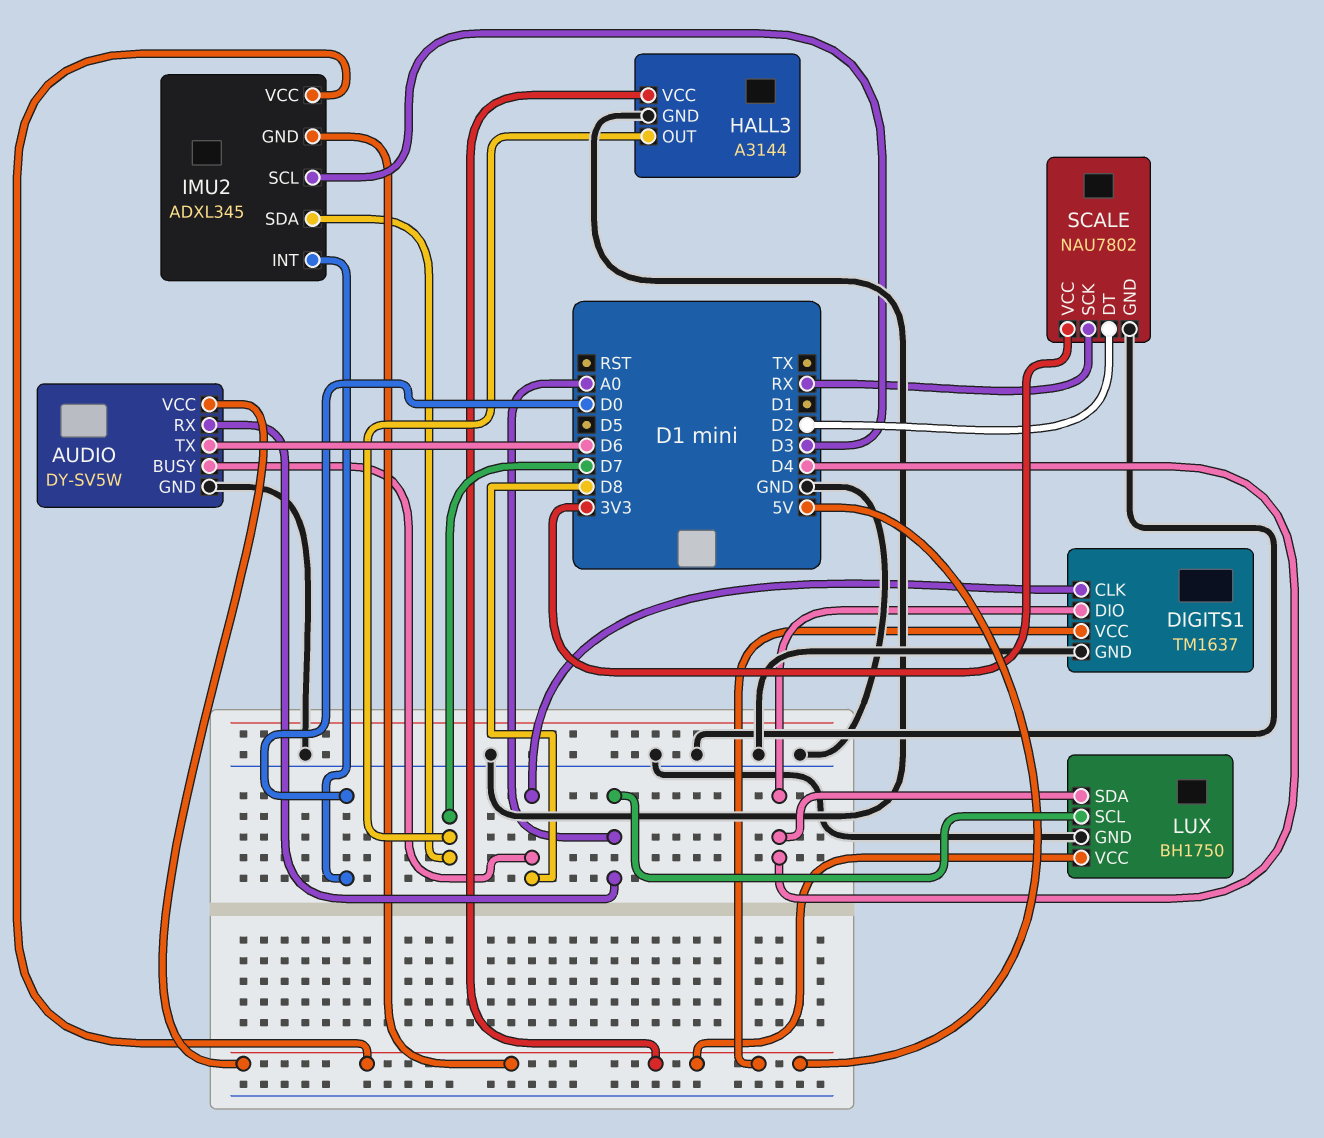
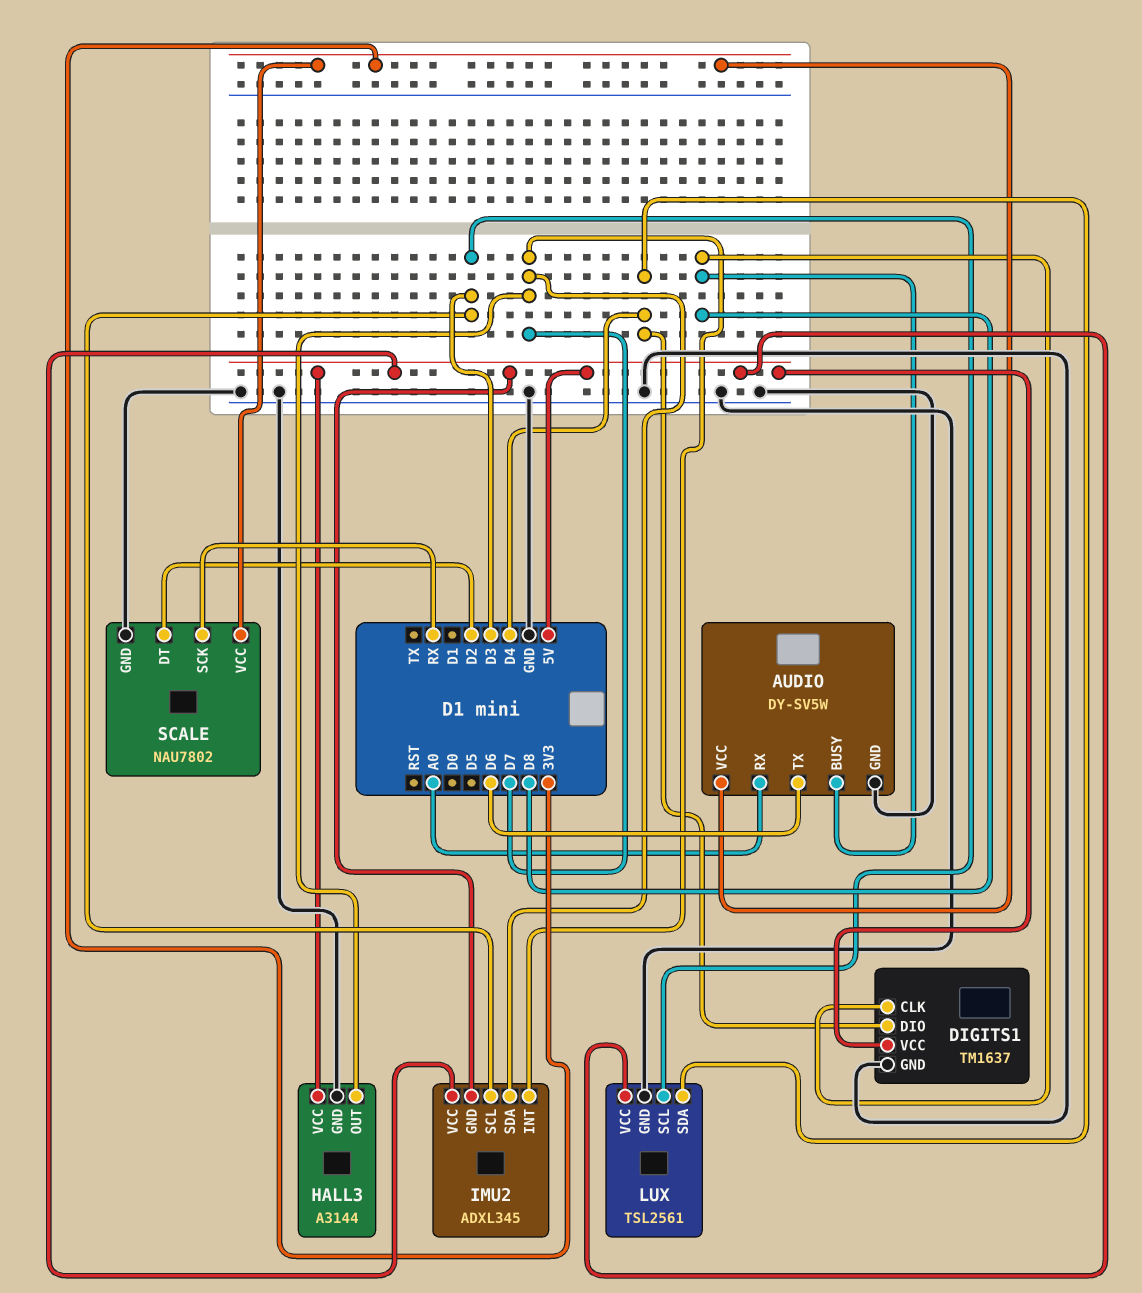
AUDIO pin VCC: 5V -> 3V3
IMU2 pin INT: D0 -> D7
LUX: BH1750 -> TSL2561
LUX pin SCL: A0 -> D3

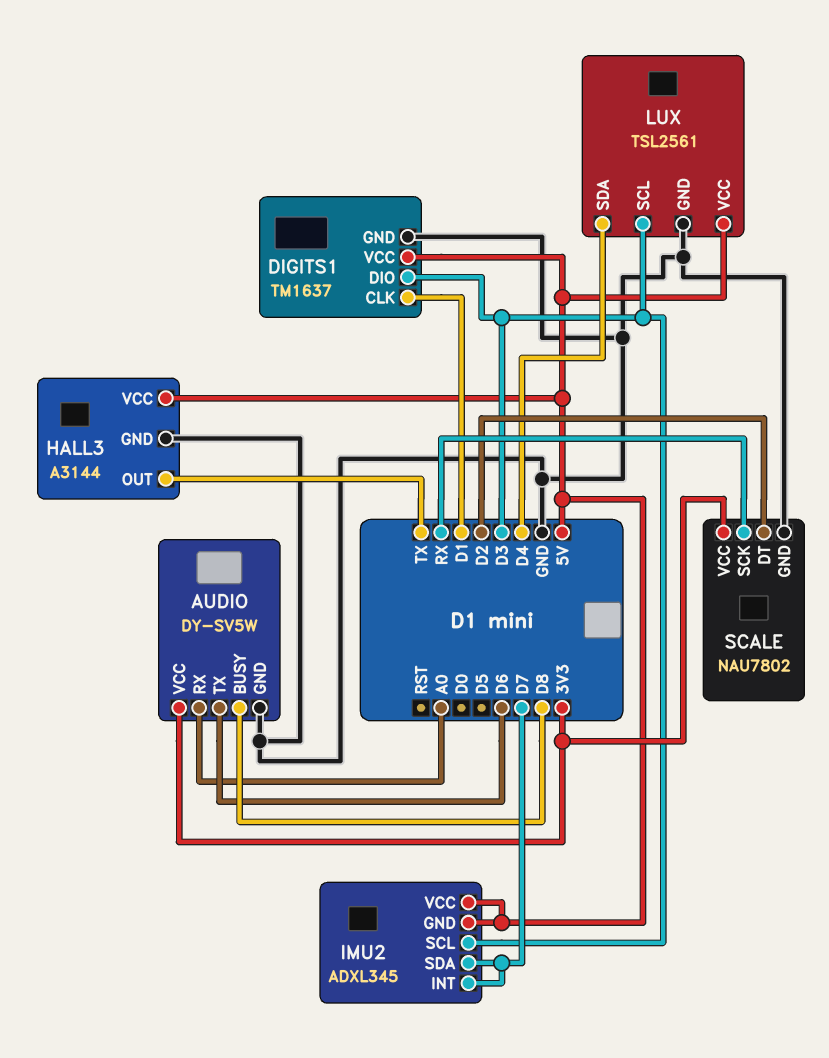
DIGITS1 pin CLK: D8 -> D1
DIGITS1 pin DIO: D4 -> D3
HALL3 pin OUT: D7 -> TX

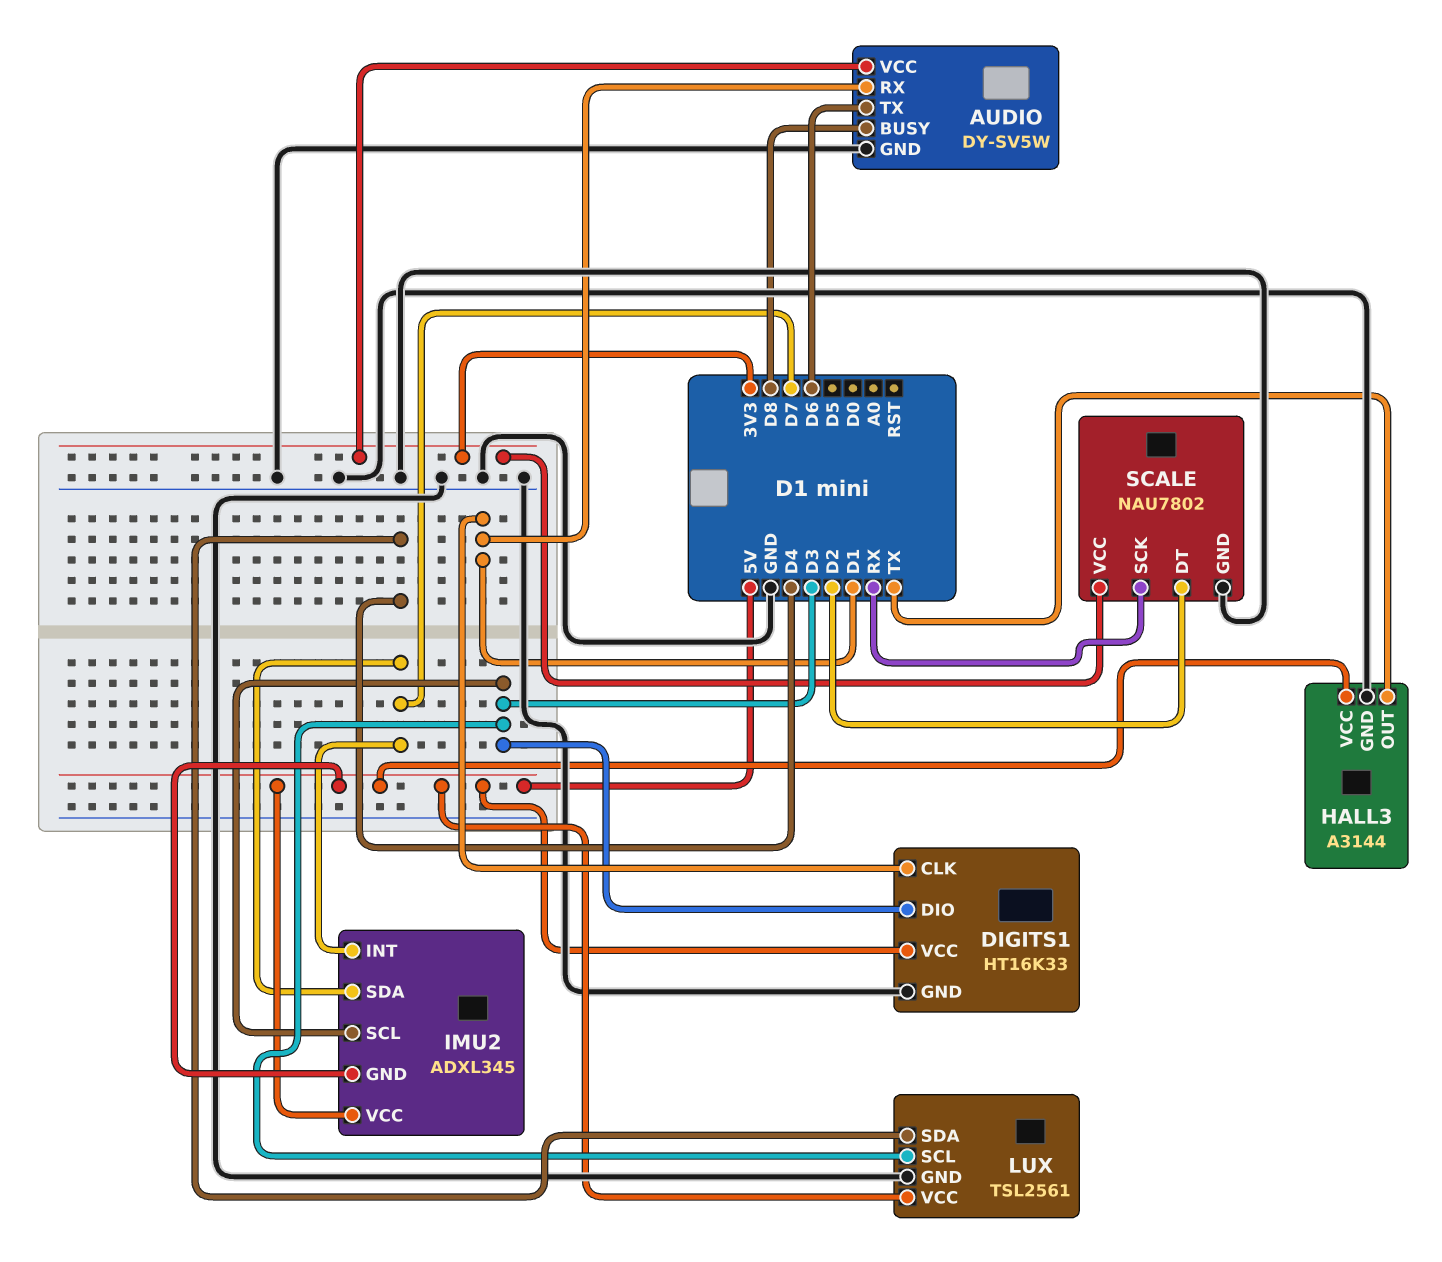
AUDIO pin RX: A0 -> D1
DIGITS1: TM1637 -> HT16K33

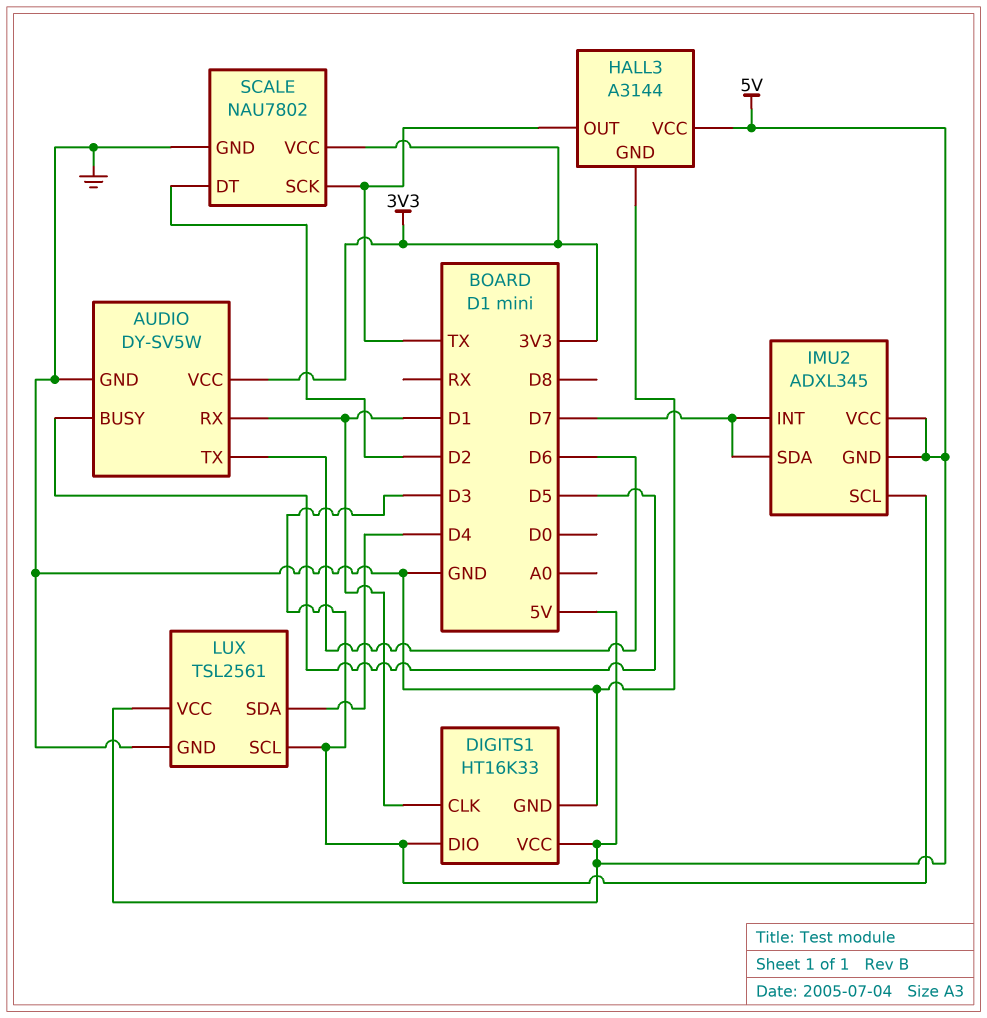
AUDIO pin BUSY: D8 -> D5
SCALE pin SCK: RX -> TX

